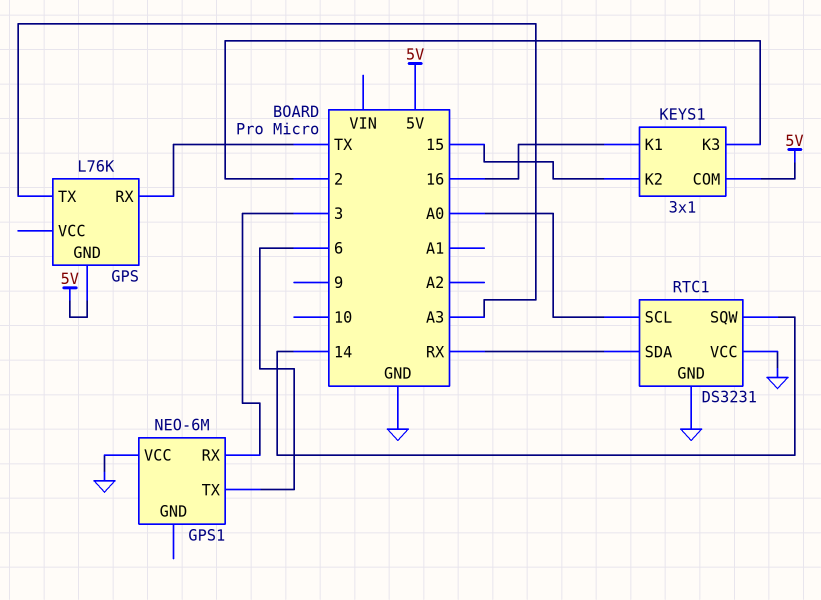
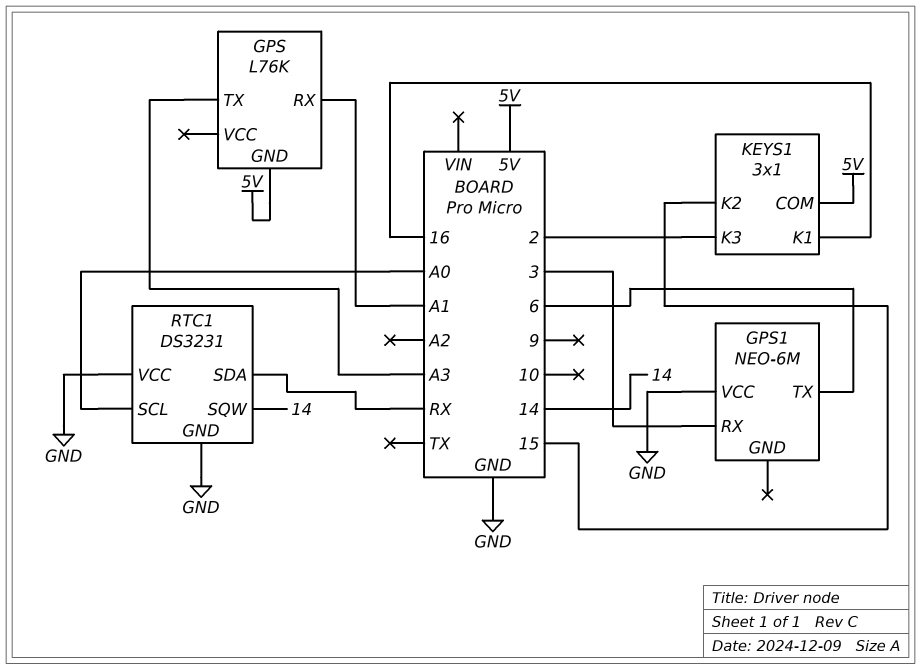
GPS pin RX: TX -> A1

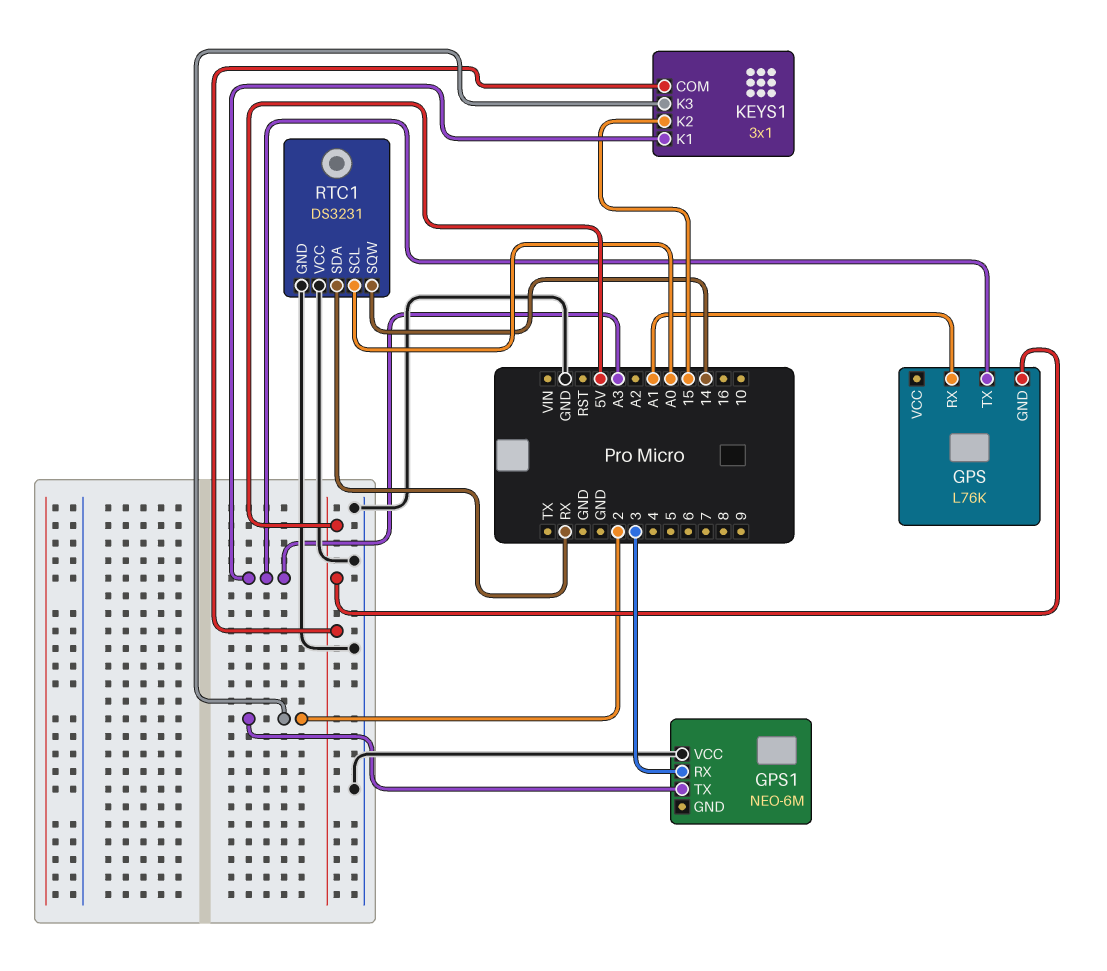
GPS1 pin TX: 6 -> 2
KEYS1 pin K1: 16 -> A3

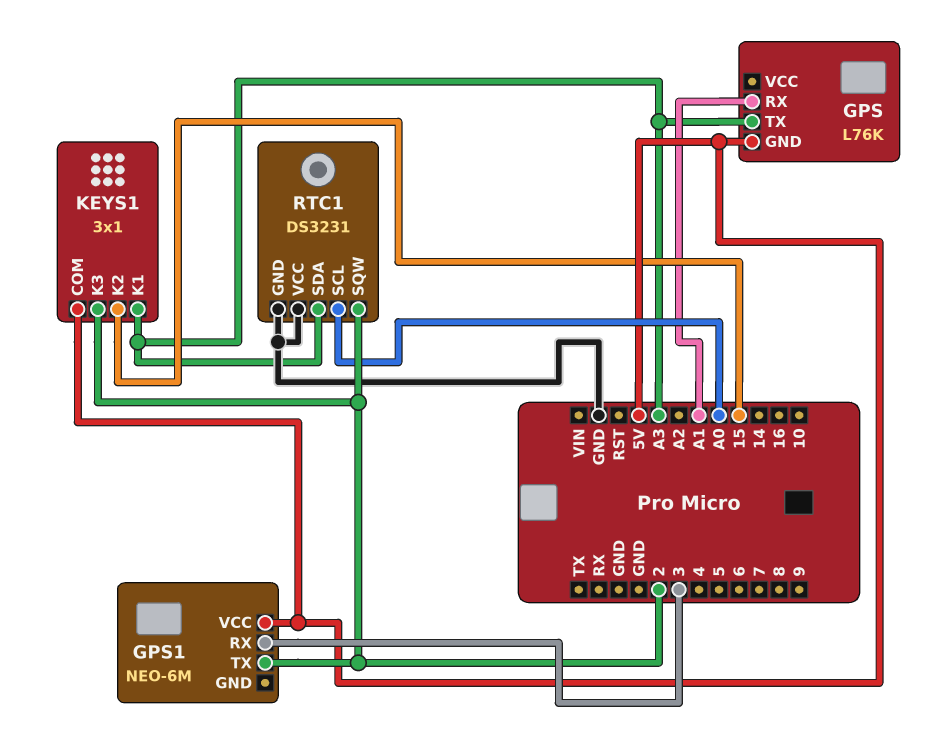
GPS1 pin VCC: GND -> 5V
RTC1 pin SDA: RX -> A3
RTC1 pin SQW: 14 -> 2

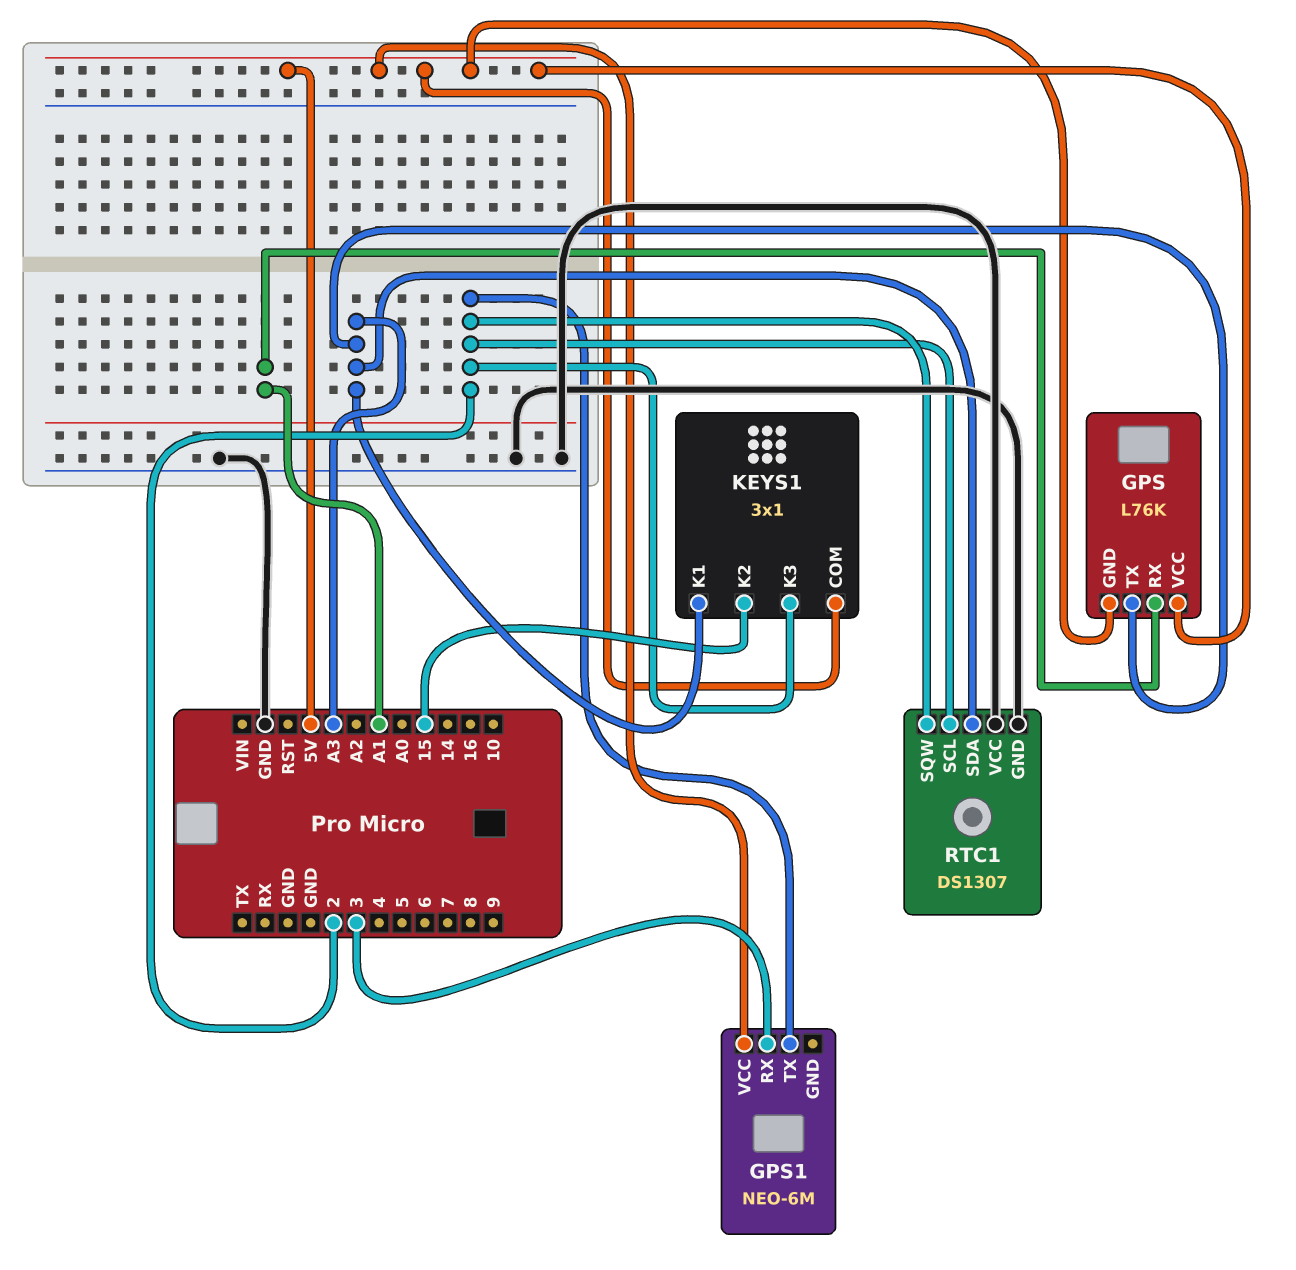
GPS pin VCC: none -> 5V
RTC1: DS3231 -> DS1307
RTC1 pin SCL: A0 -> 2

